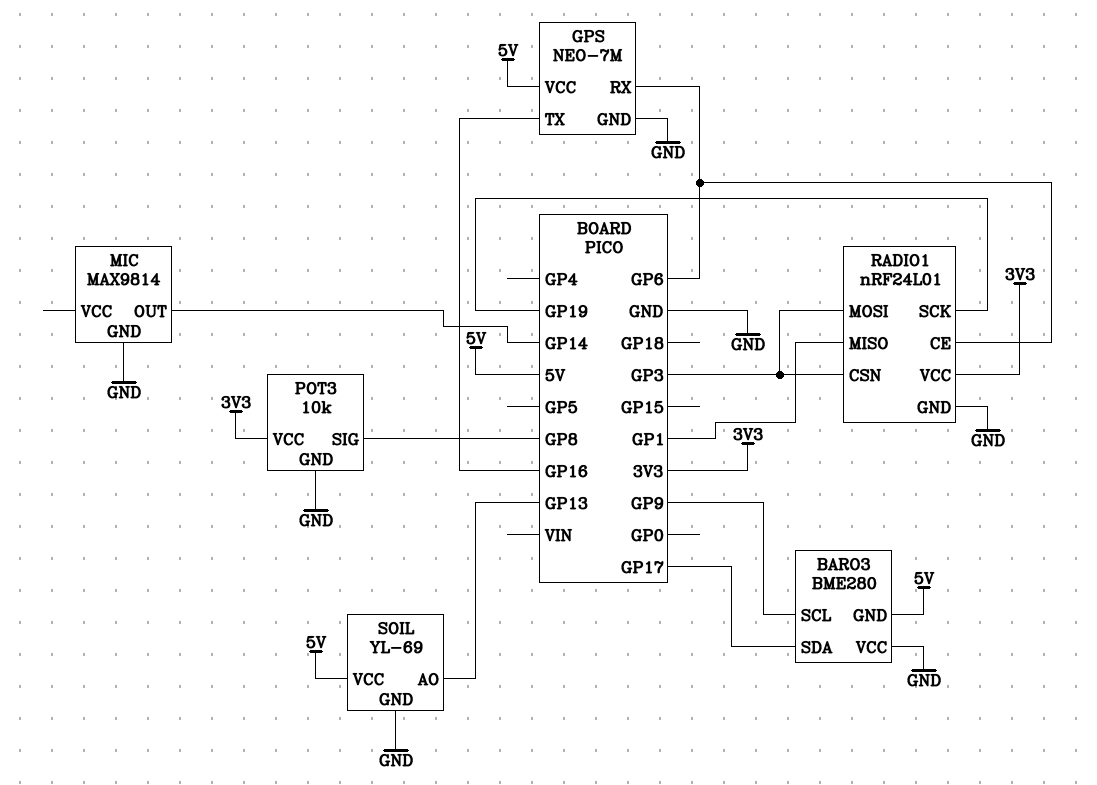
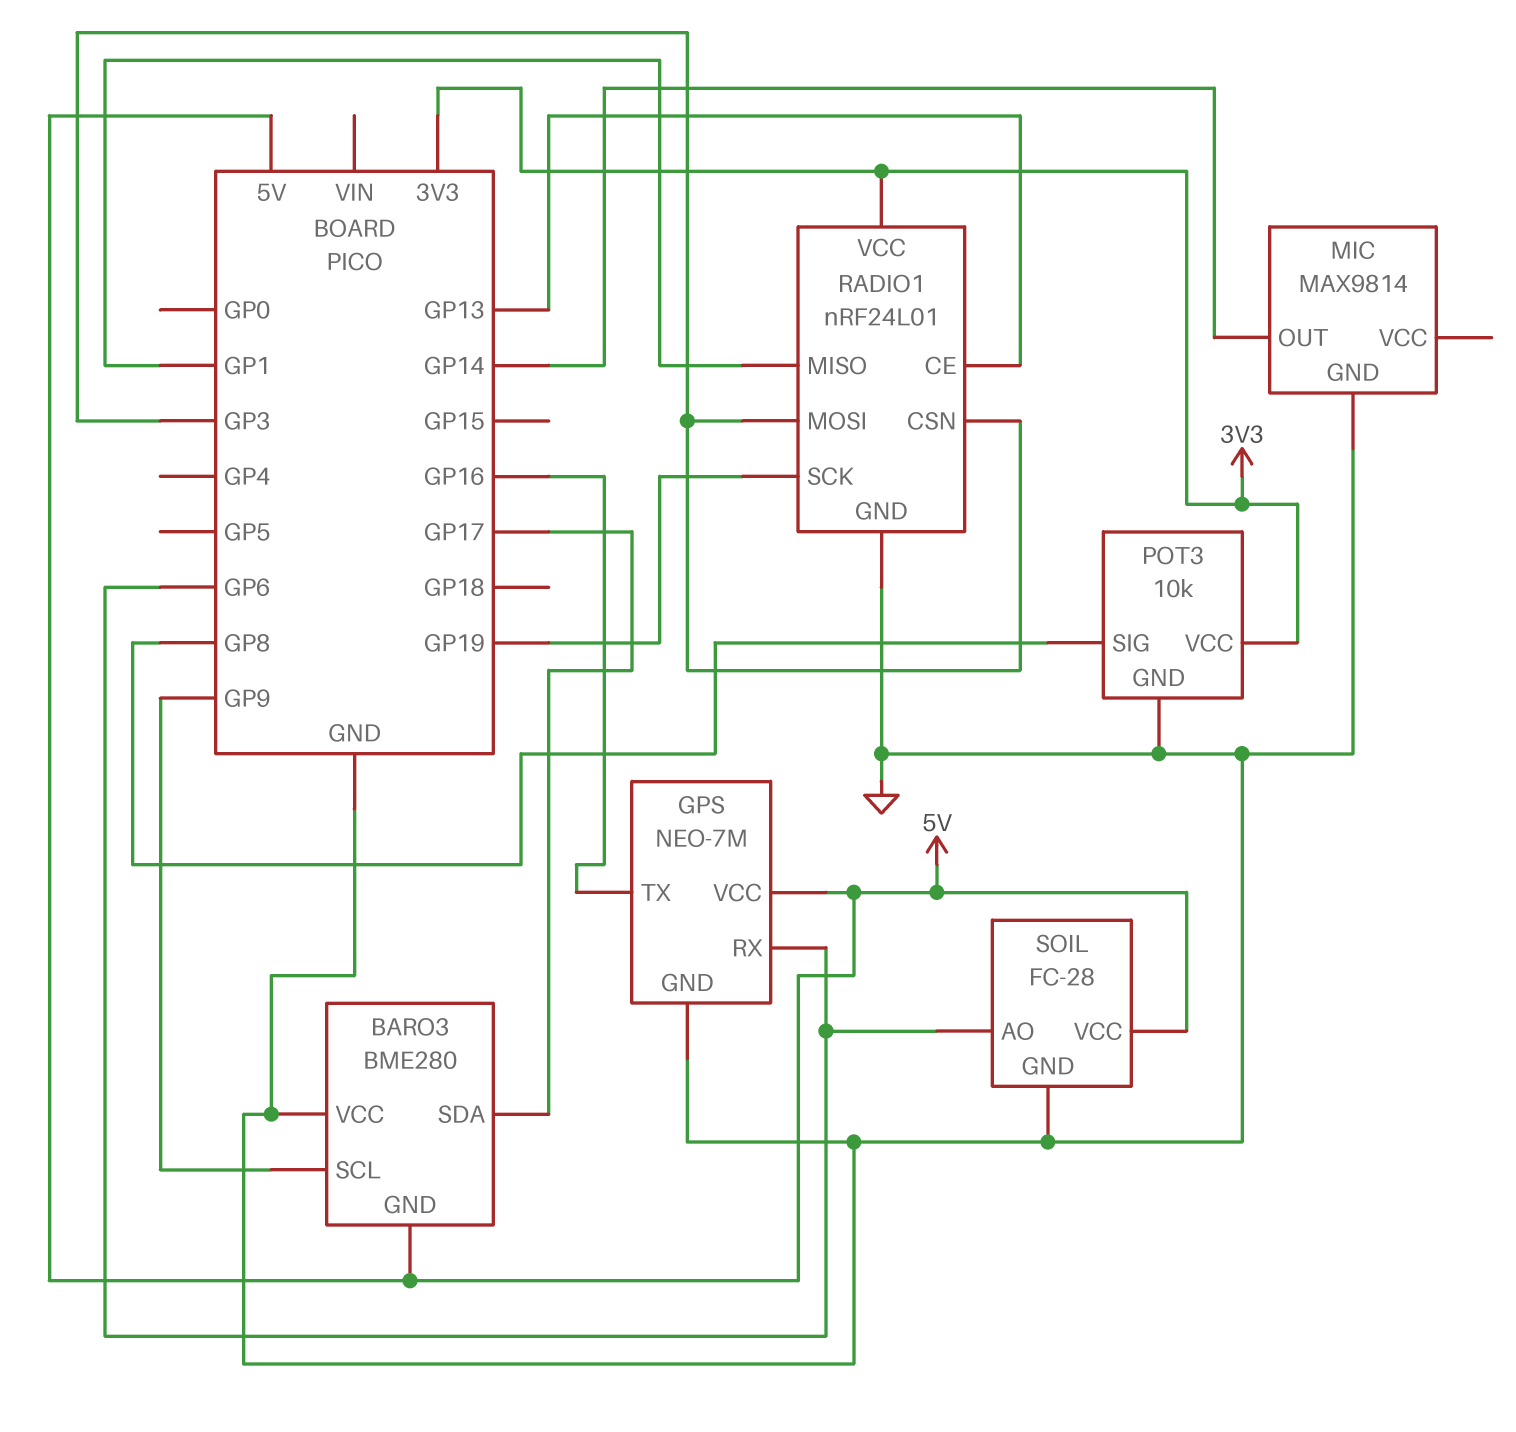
RADIO1 pin CE: GP6 -> GP13
SOIL: YL-69 -> FC-28
SOIL pin AO: GP13 -> GP6

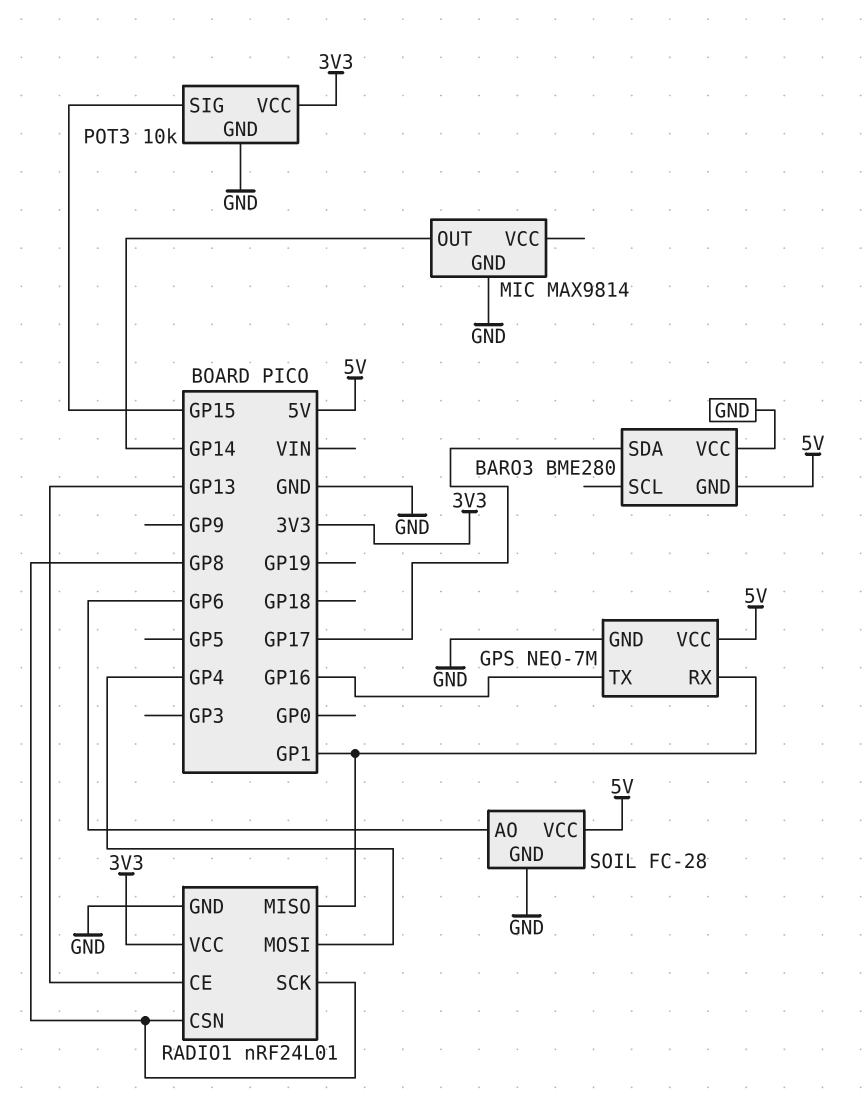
BARO3 pin SCL: GP9 -> none
GPS pin RX: GP6 -> GP1
POT3 pin SIG: GP8 -> GP15
RADIO1 pin CSN: GP3 -> GP8
RADIO1 pin MOSI: GP3 -> GP4
RADIO1 pin SCK: GP19 -> GP8

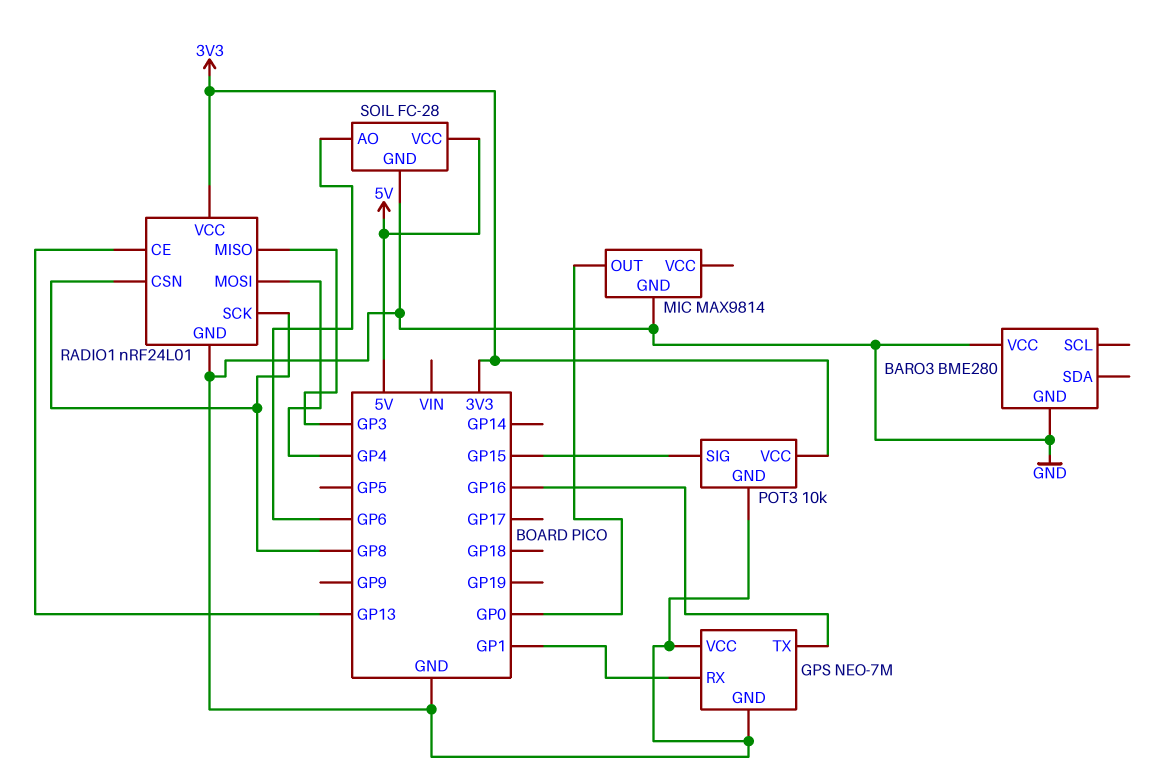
BARO3 pin GND: 5V -> GND
BARO3 pin SDA: GP17 -> none
GPS pin VCC: 5V -> GND
MIC pin OUT: GP14 -> GP0
RADIO1 pin MISO: GP1 -> GP3

